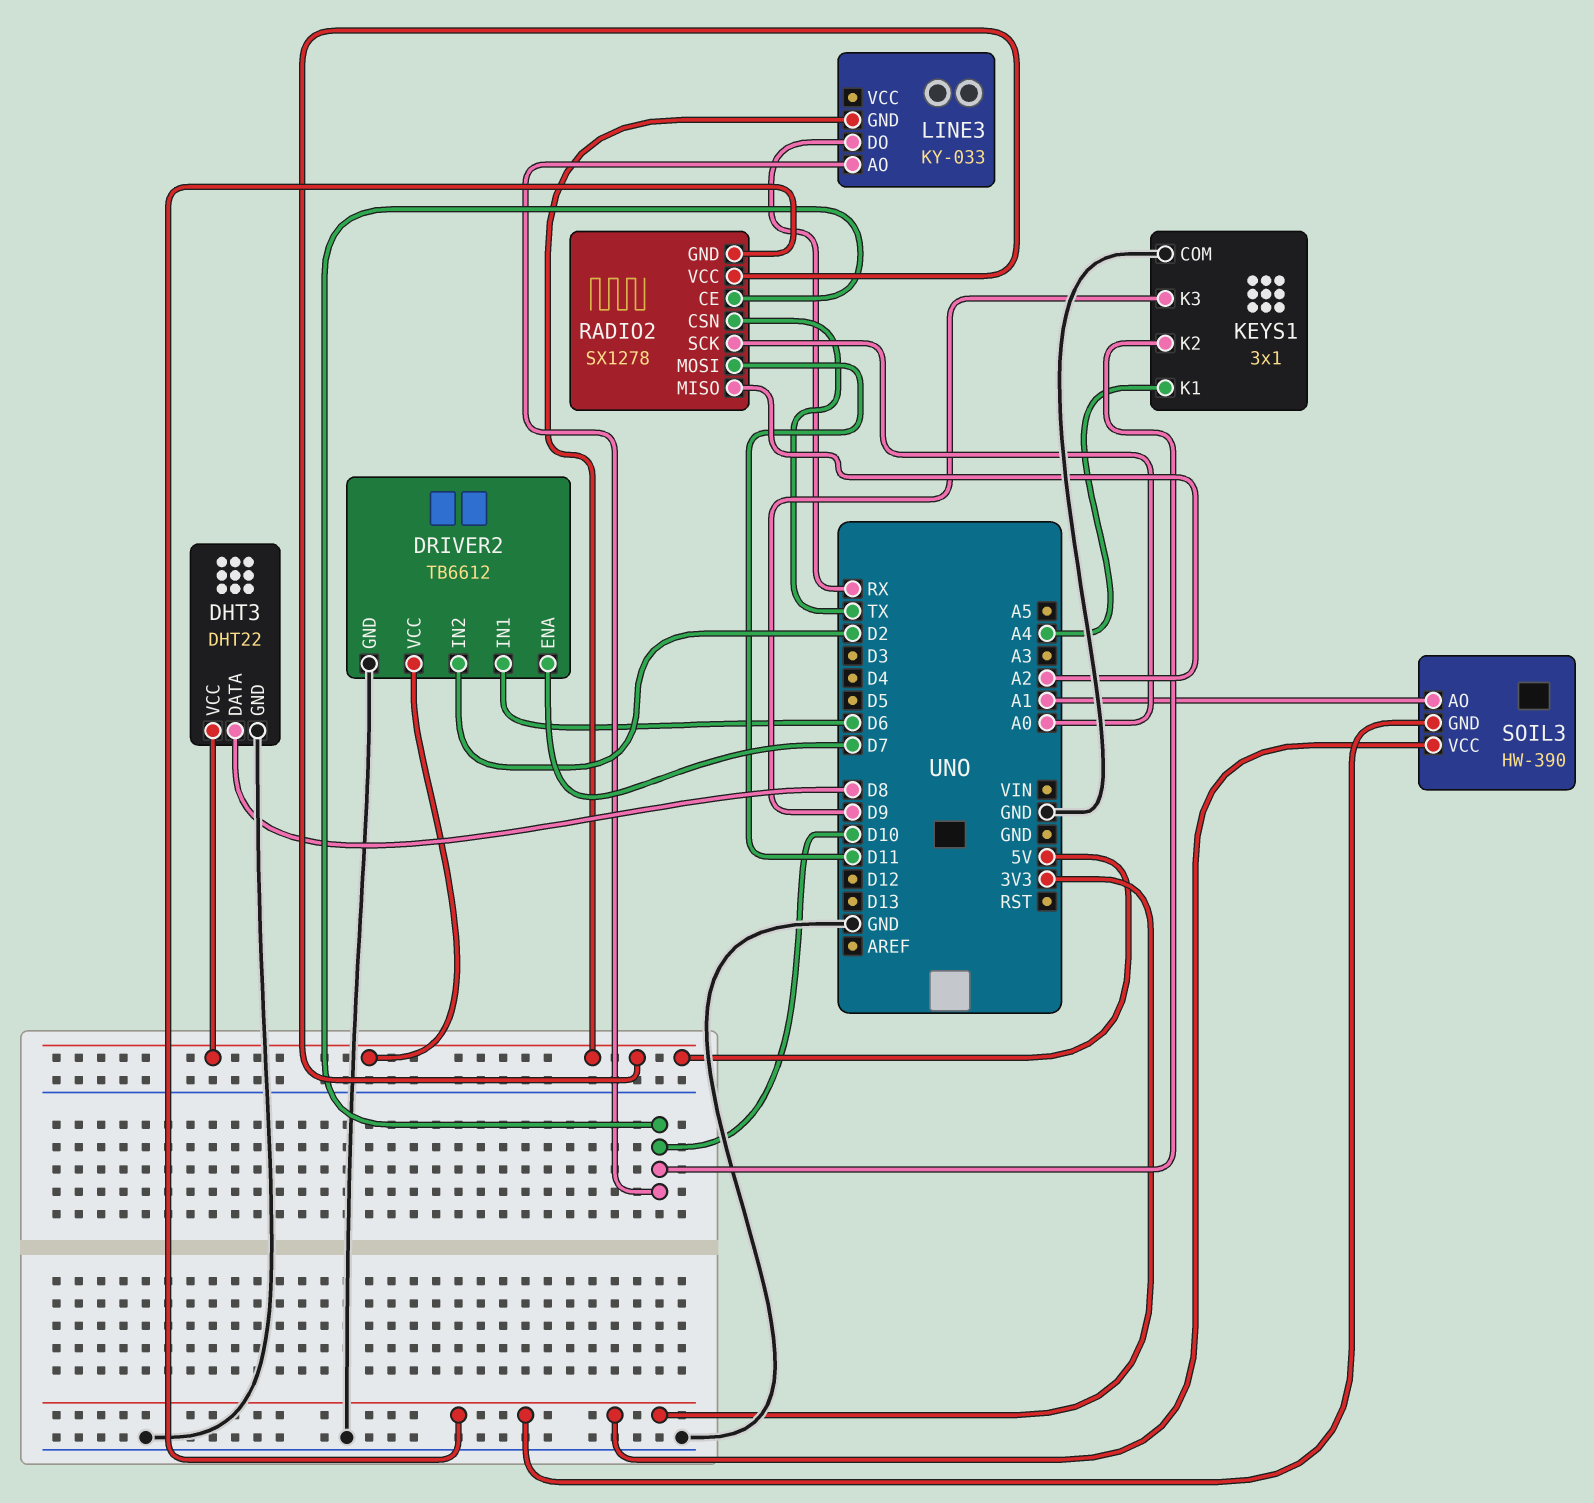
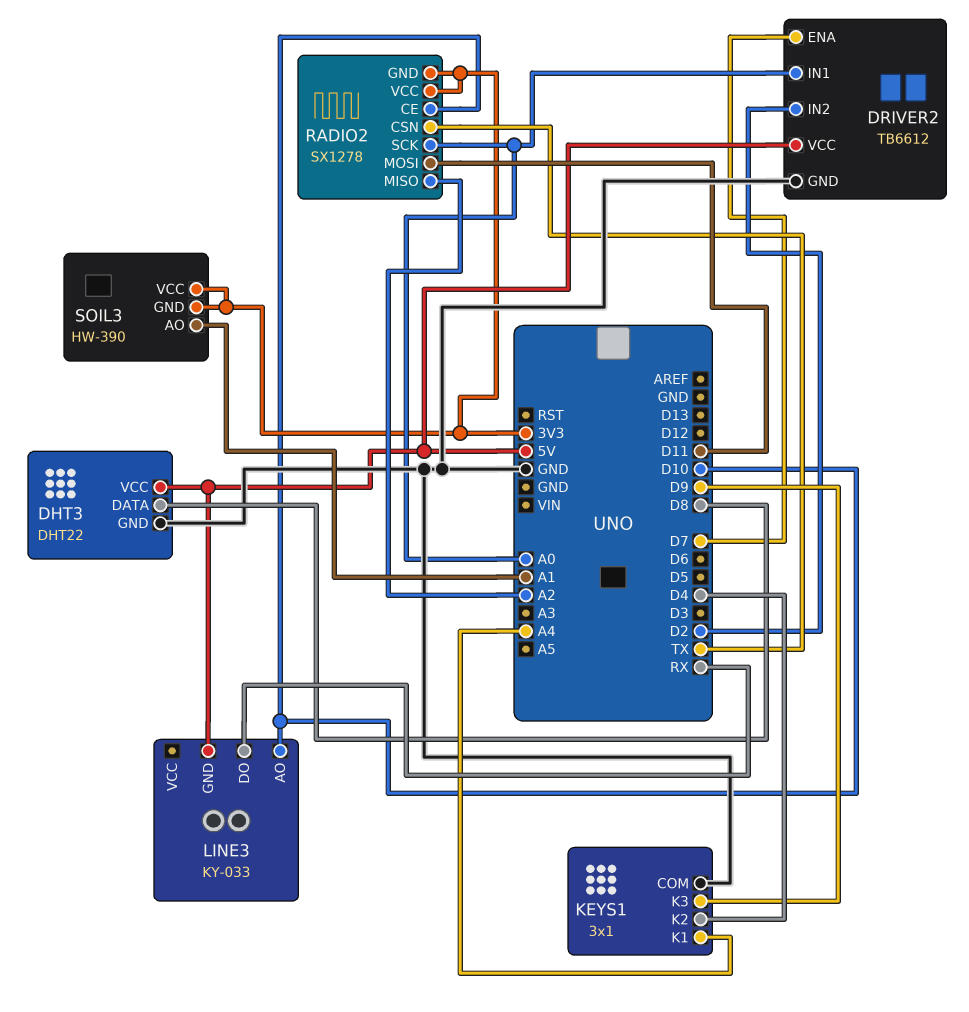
DRIVER2 pin IN1: D6 -> A0
KEYS1 pin K2: D10 -> D4
RADIO2 pin VCC: 5V -> 3V3

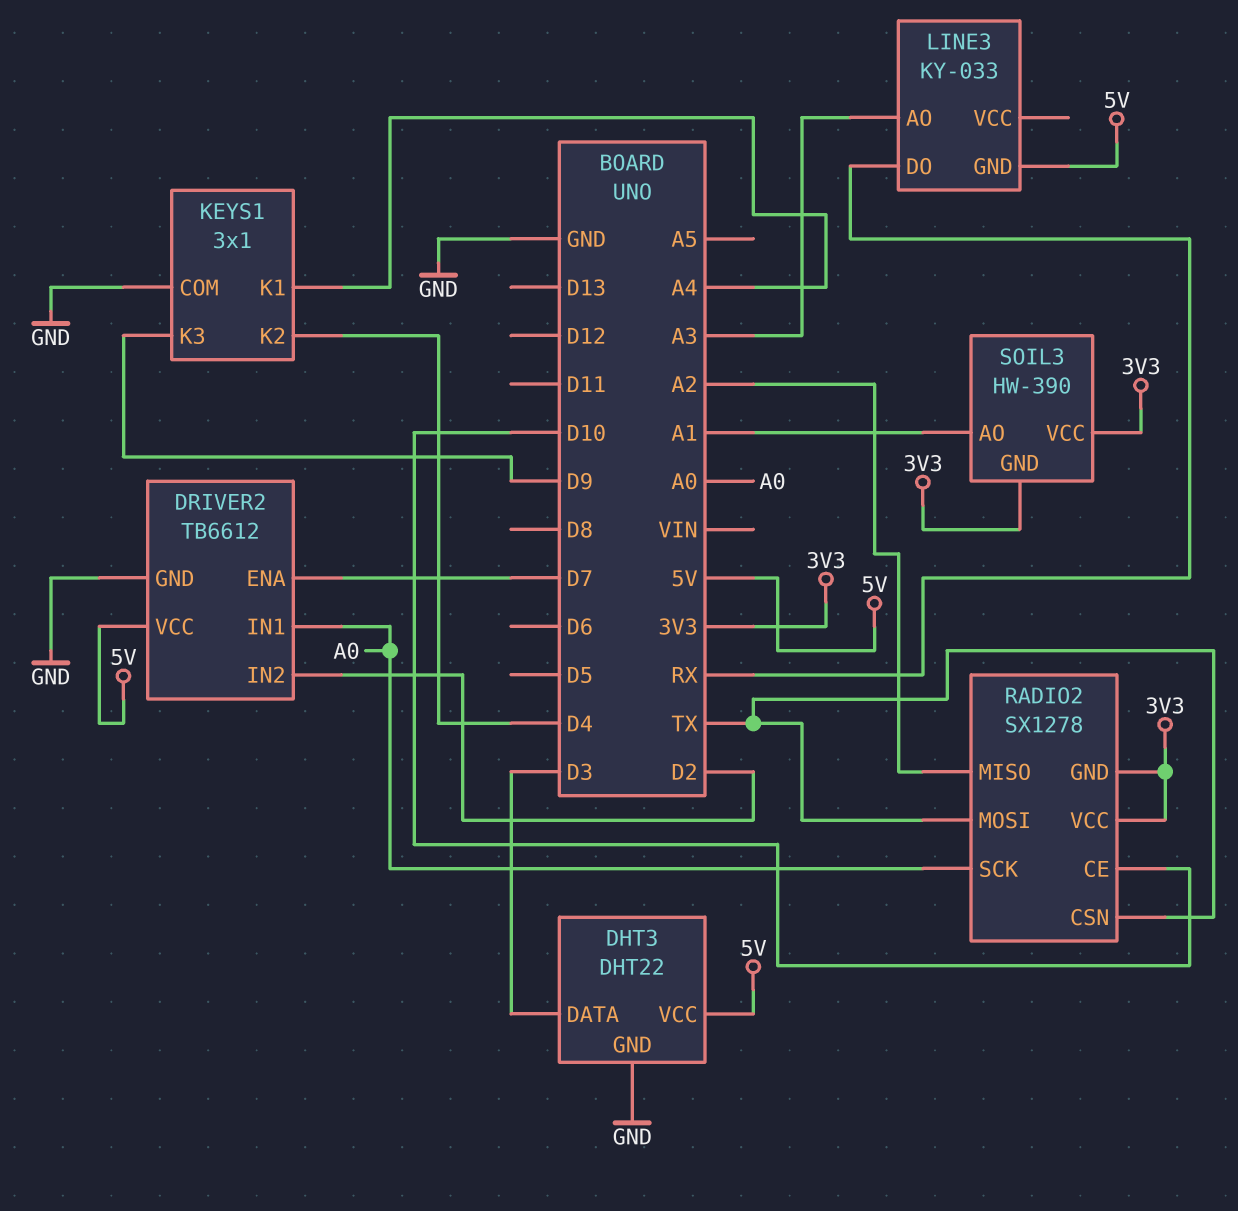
DHT3 pin DATA: D8 -> D3
LINE3 pin AO: D10 -> A3
RADIO2 pin MOSI: D11 -> TX

